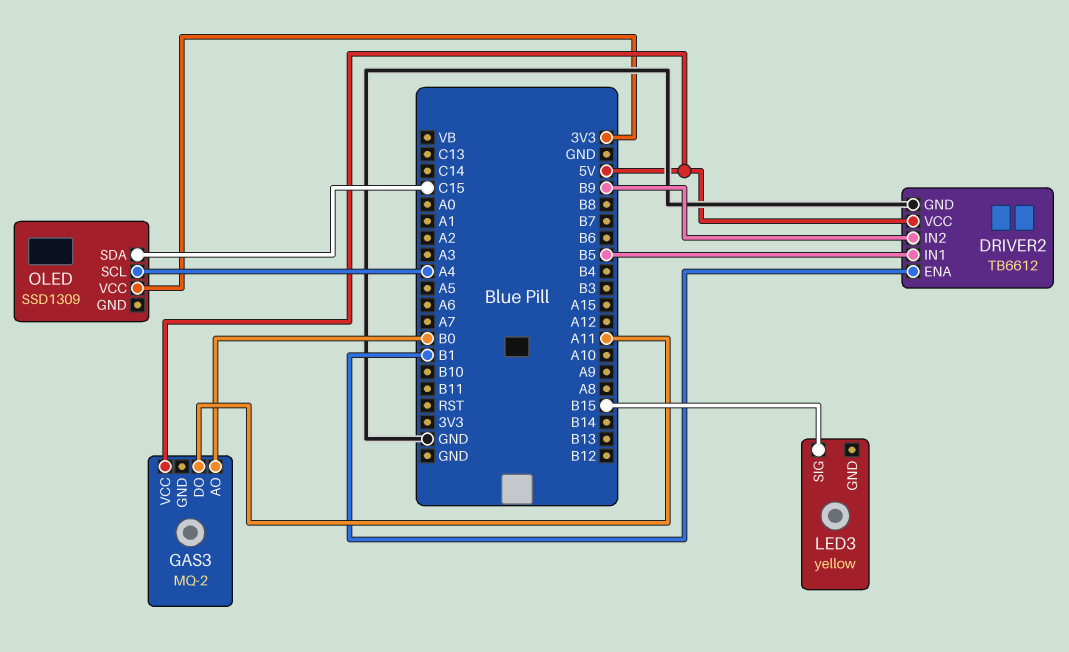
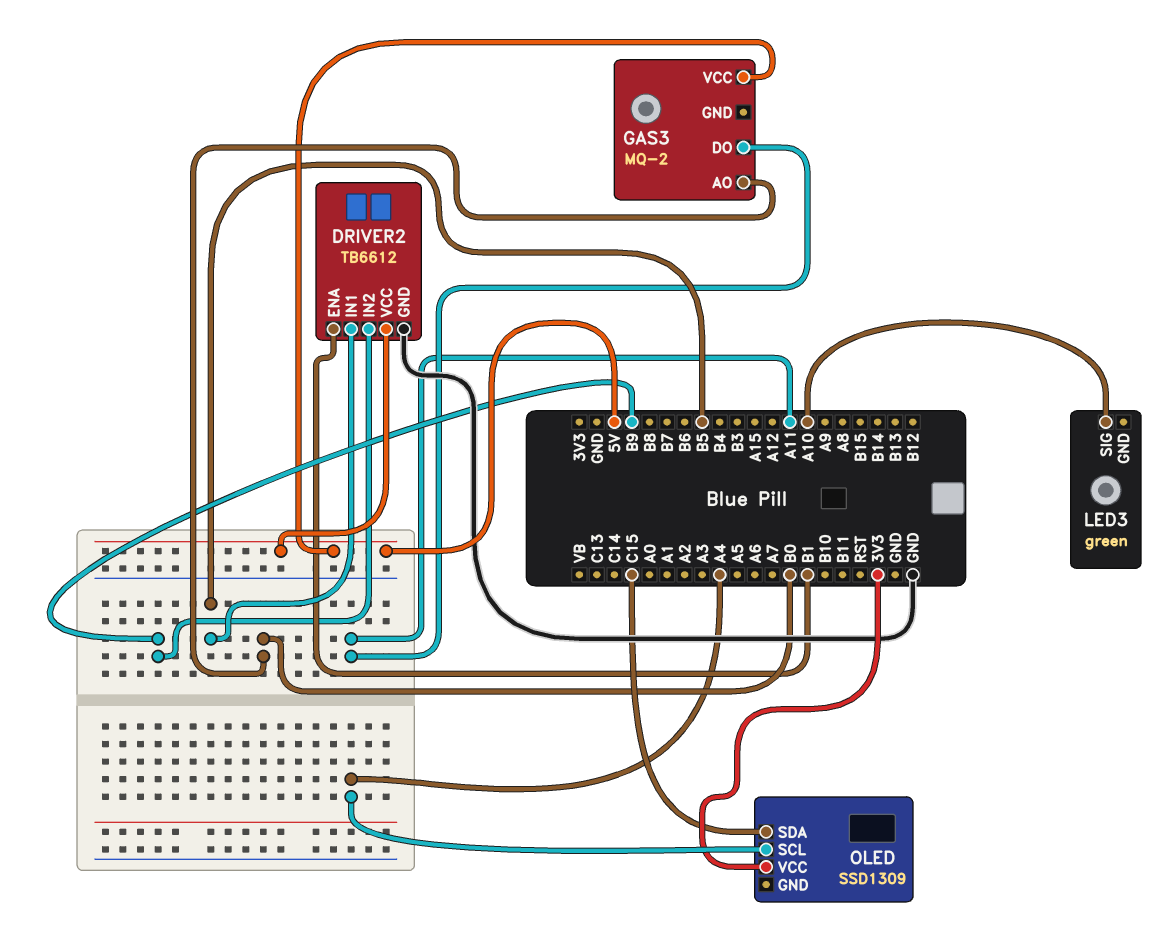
LED3: yellow -> green
LED3 pin SIG: B15 -> A10

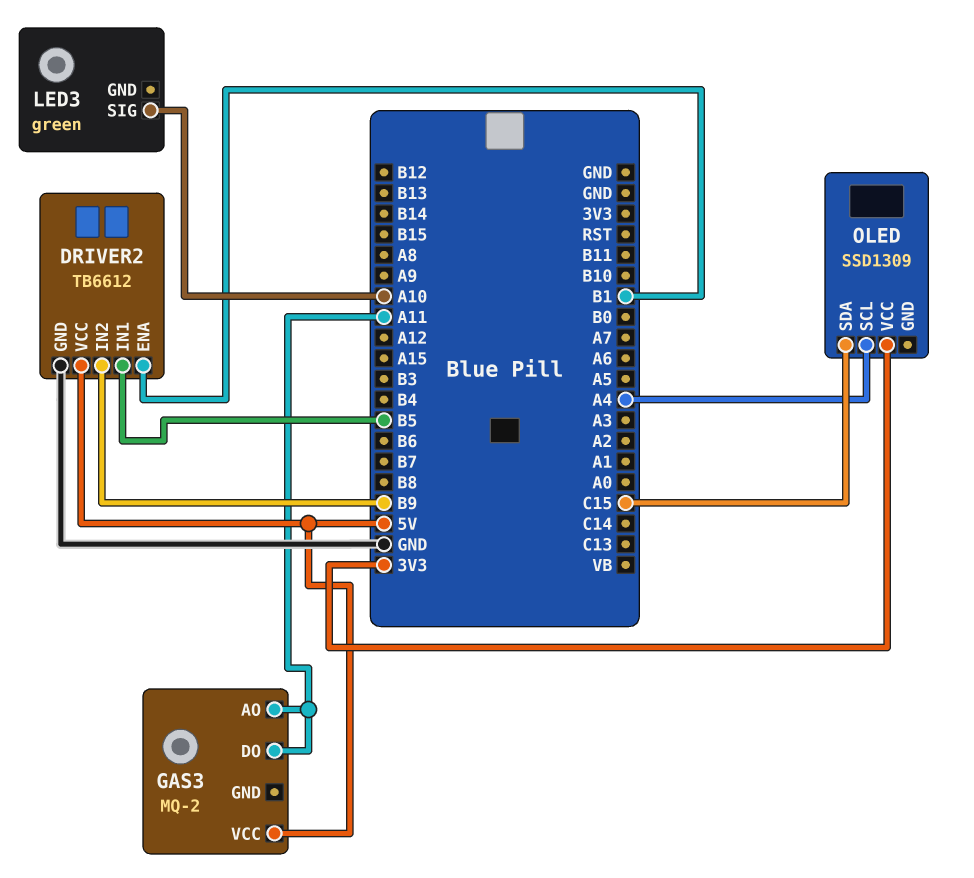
GAS3 pin AO: B0 -> A11

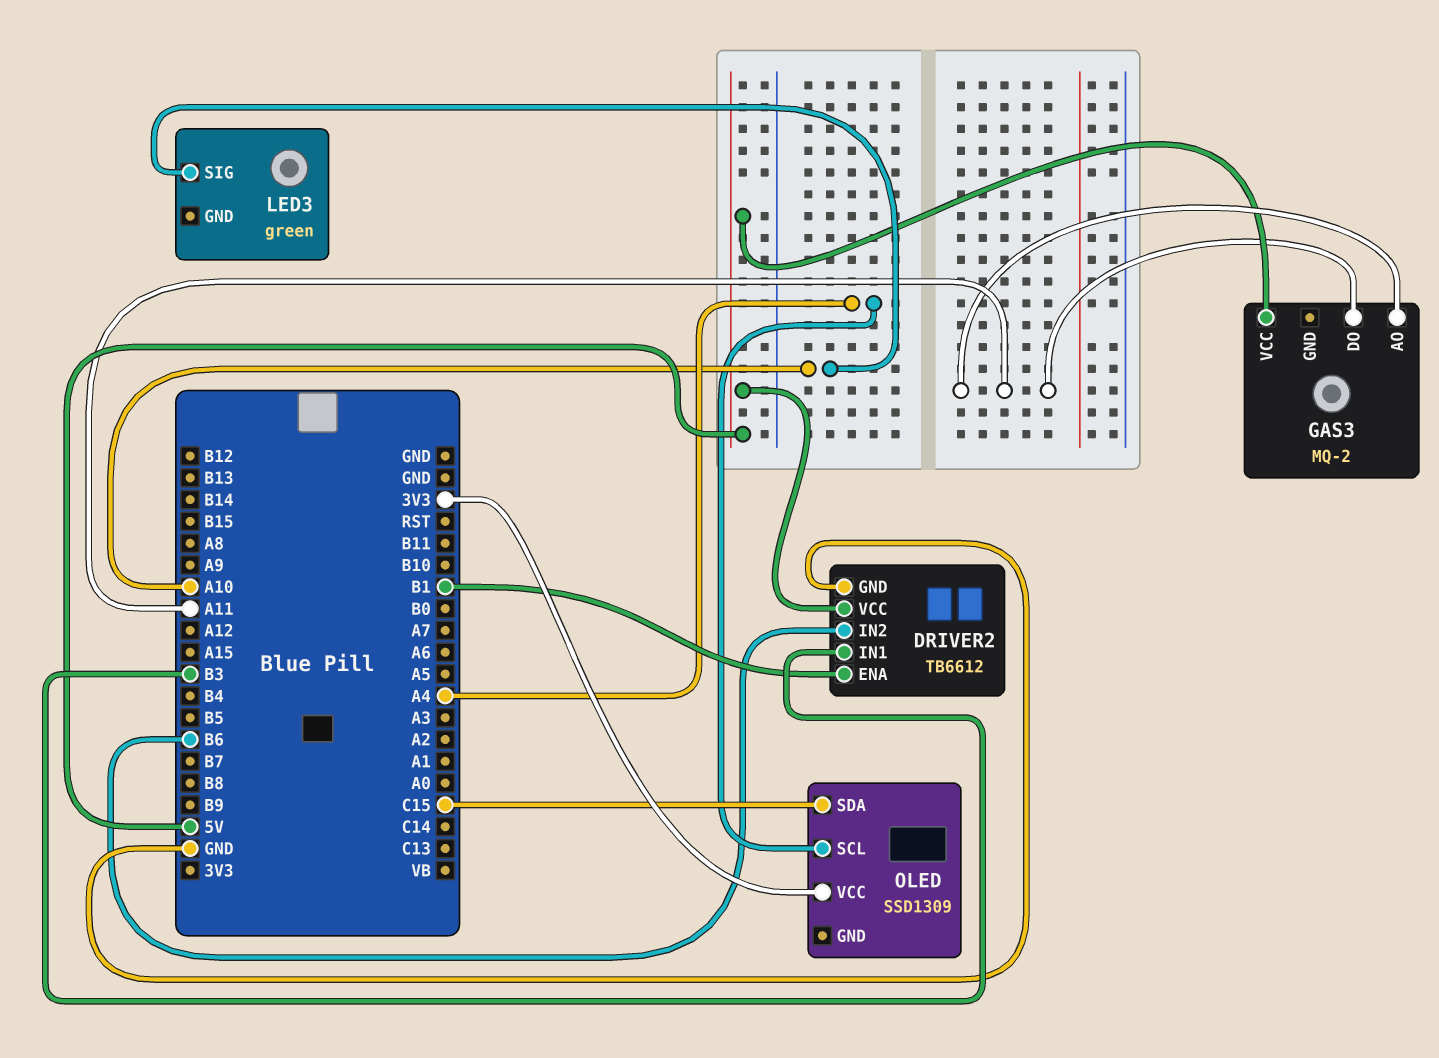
DRIVER2 pin IN1: B5 -> B3
DRIVER2 pin IN2: B9 -> B6

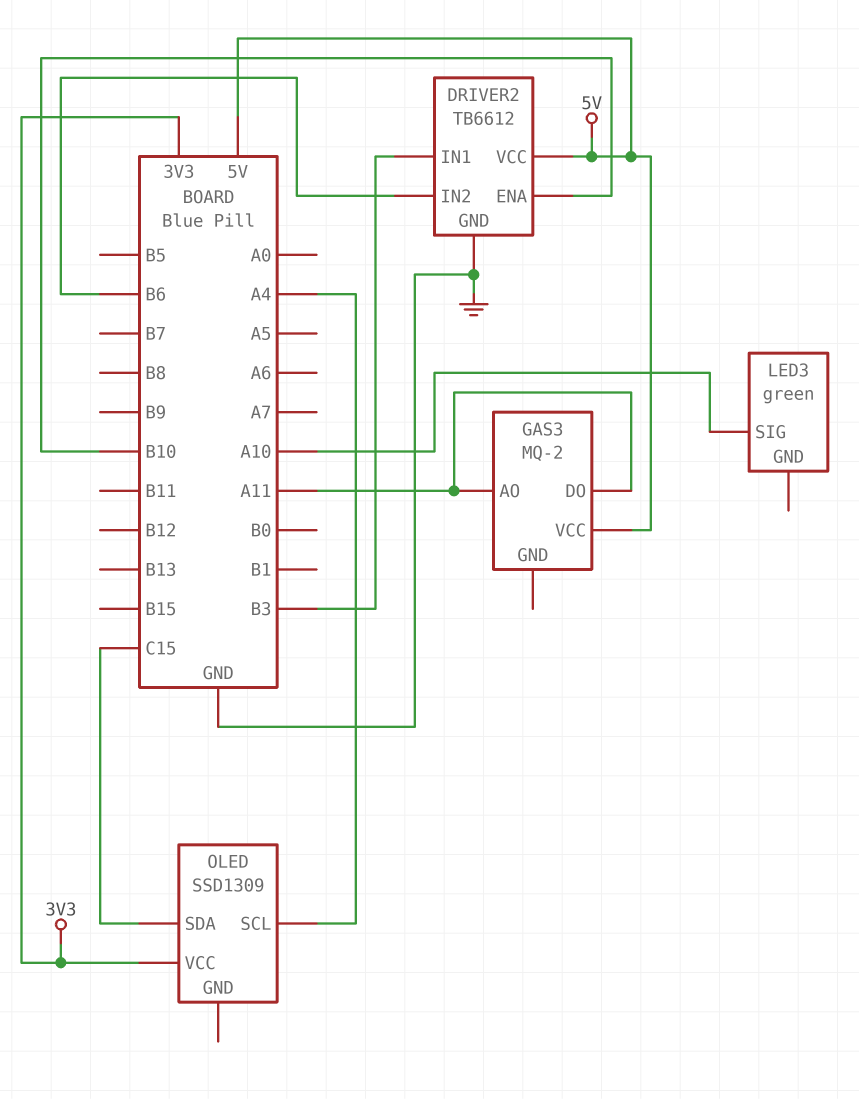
DRIVER2 pin ENA: B1 -> B10

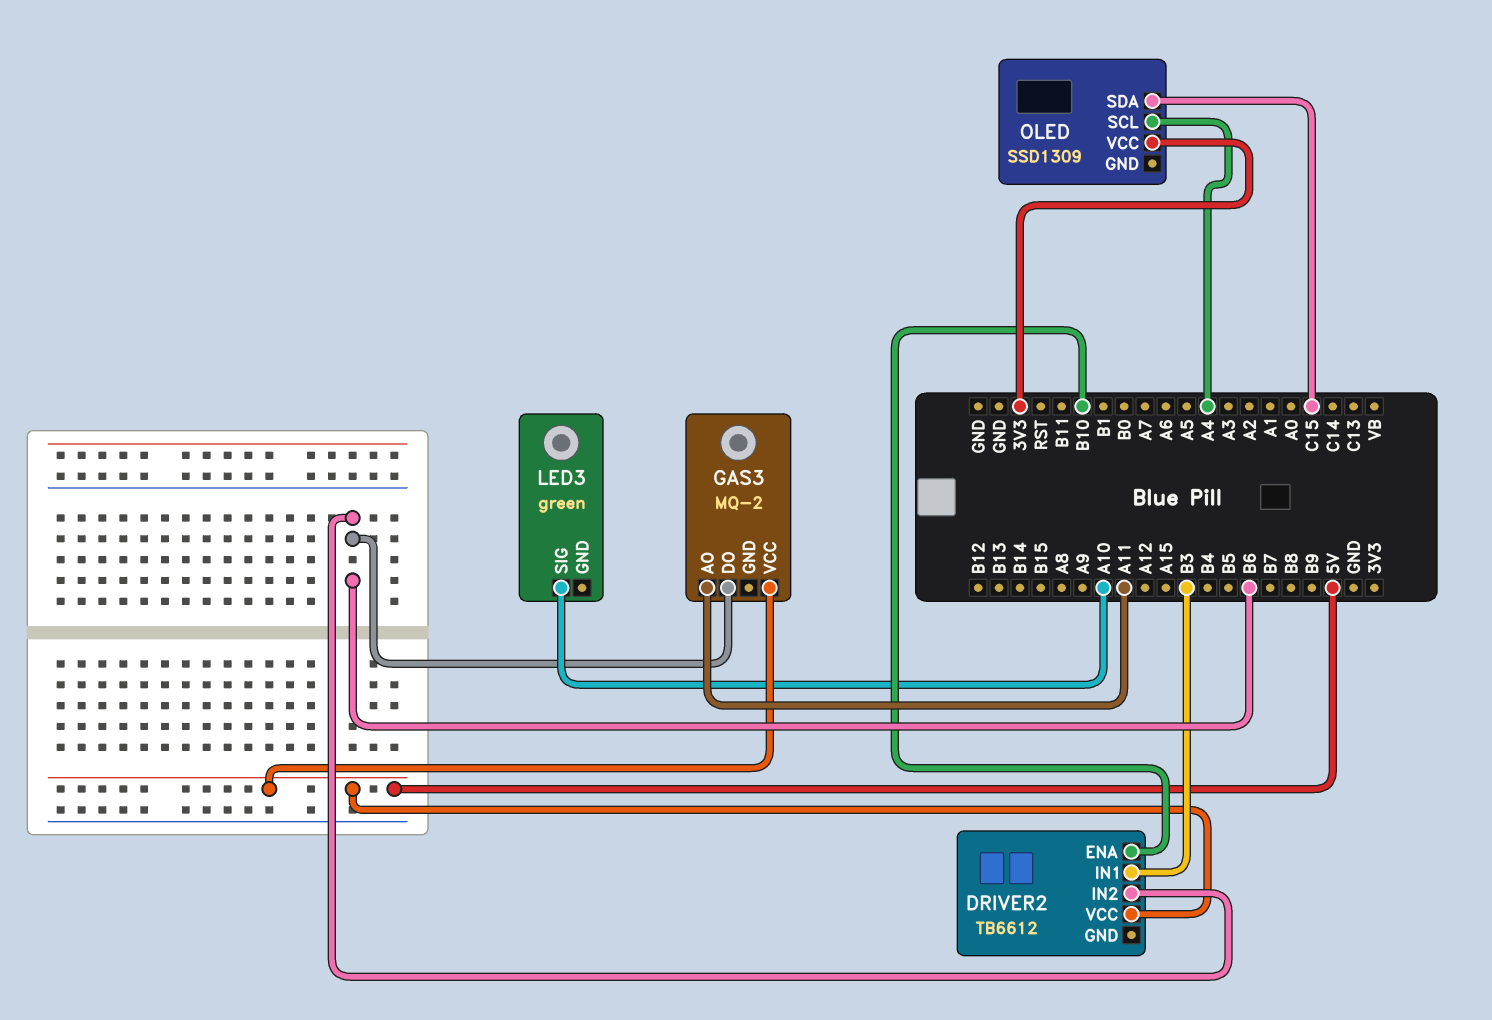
DRIVER2 pin GND: GND -> none
GAS3 pin DO: A11 -> B6

